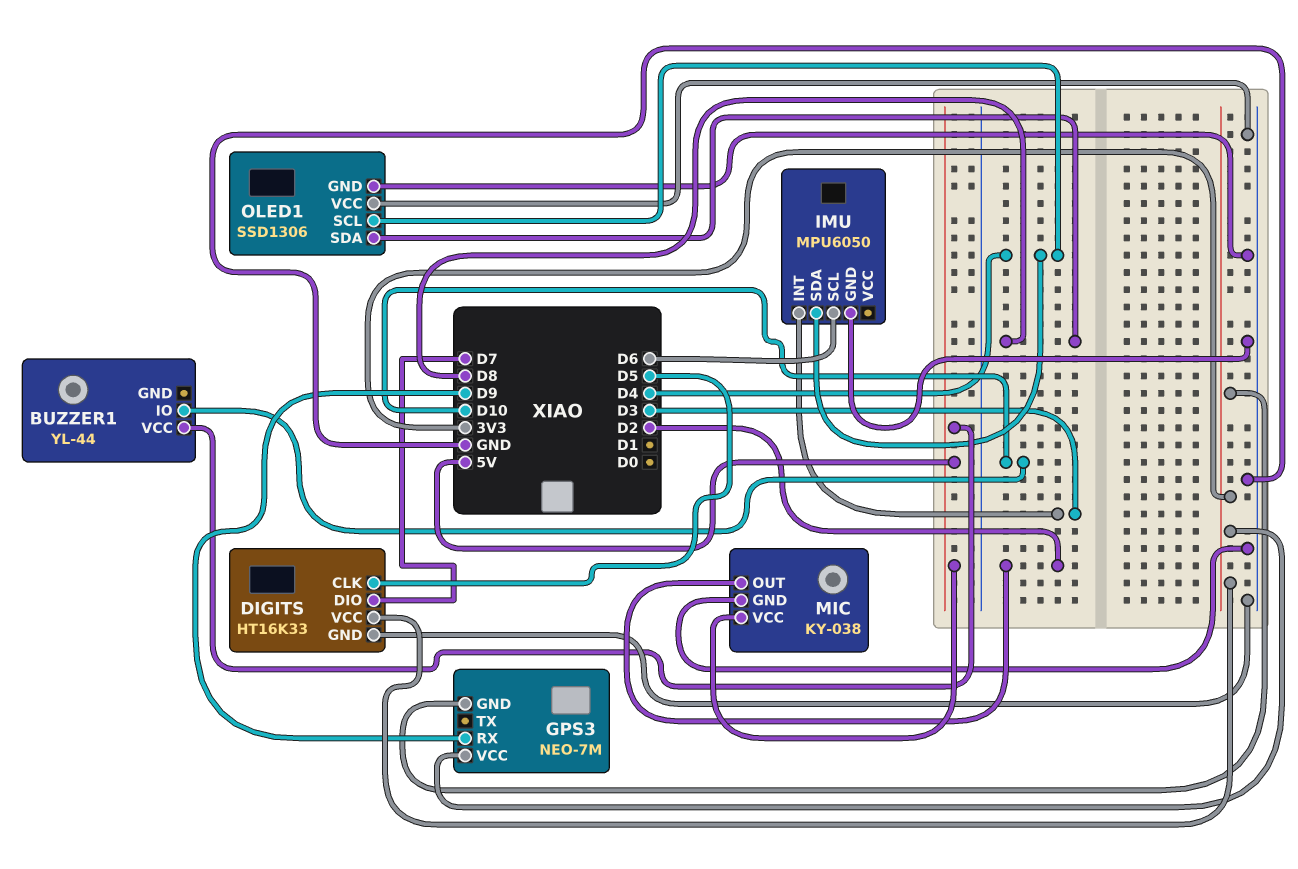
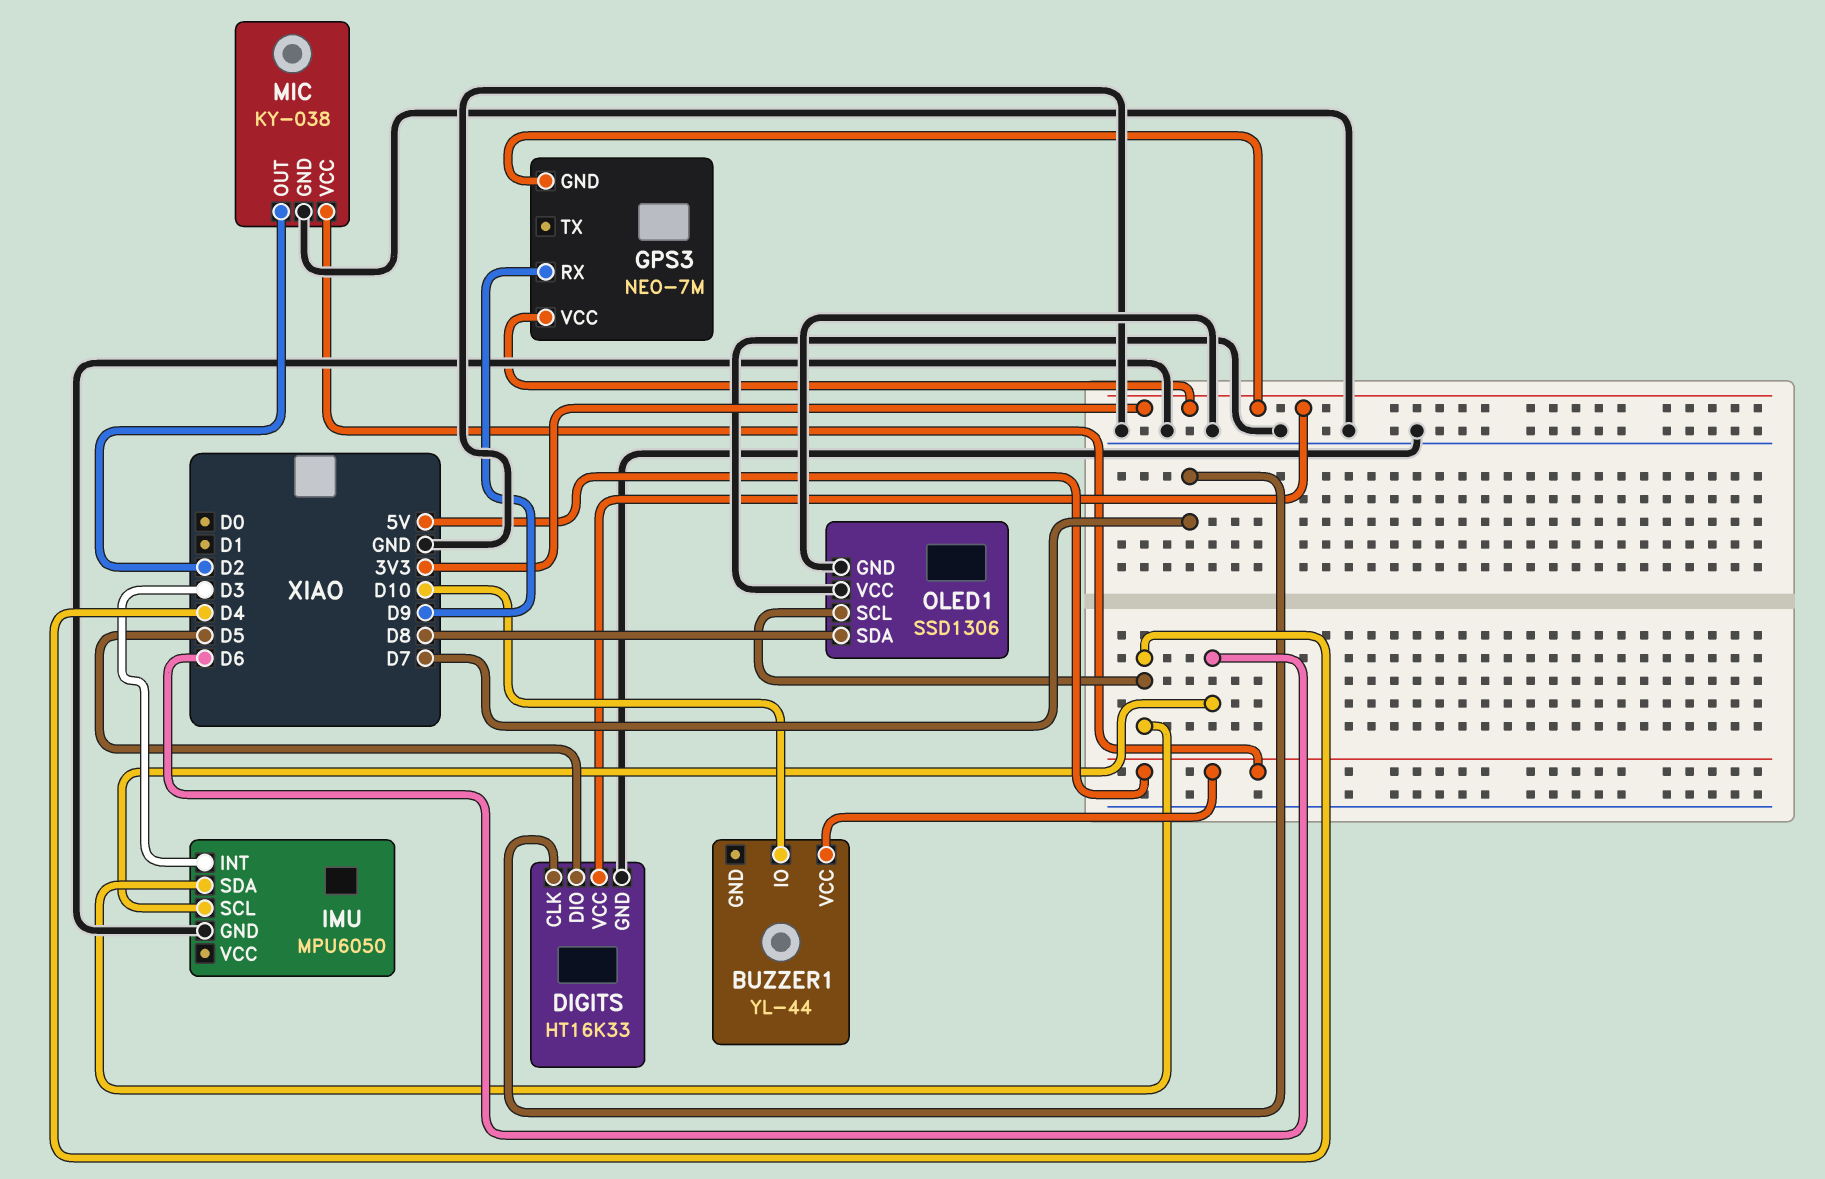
DIGITS pin CLK: D5 -> D7
DIGITS pin DIO: D7 -> D5

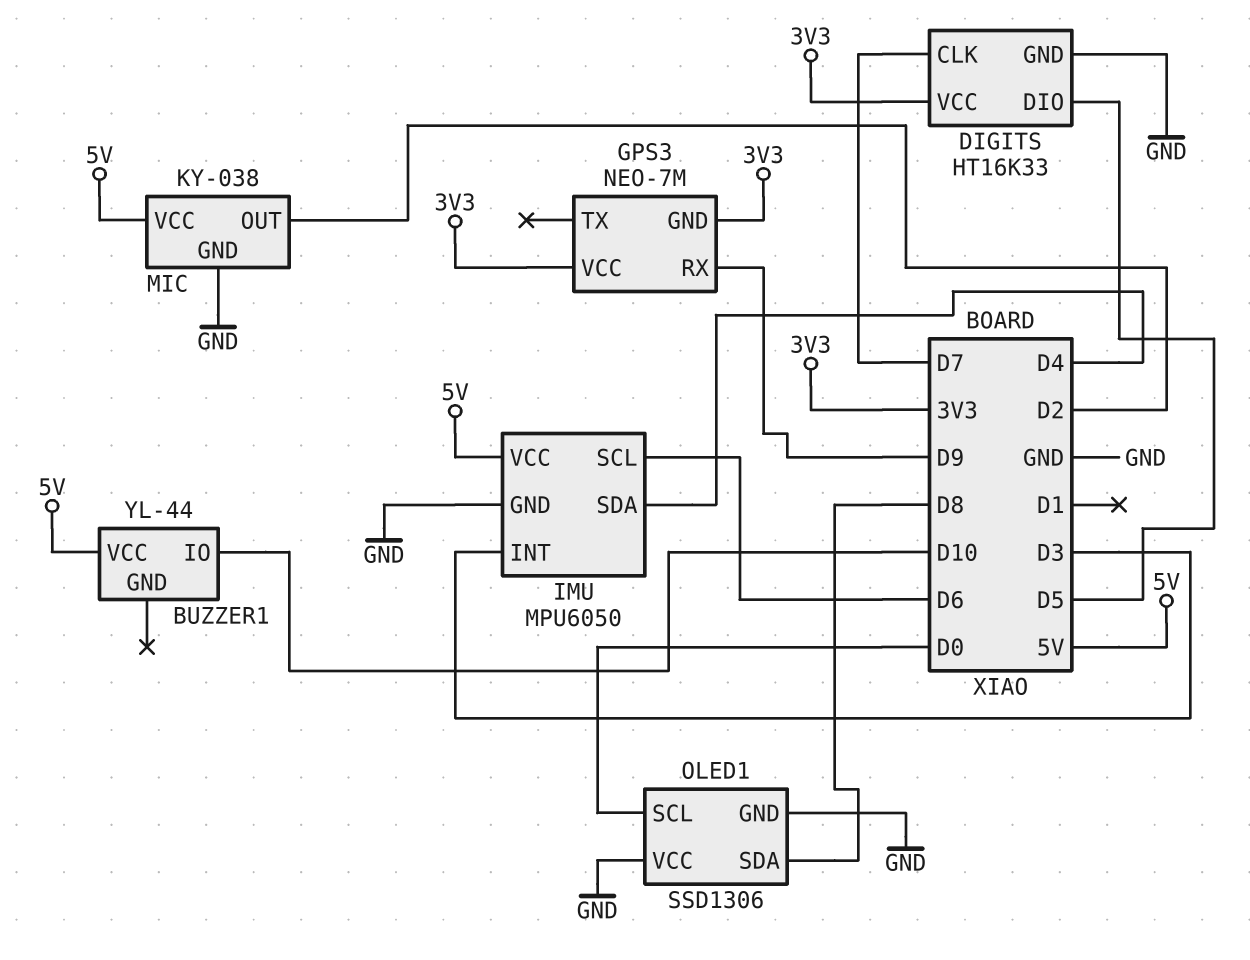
IMU pin VCC: none -> 5V
OLED1 pin SCL: D4 -> D0

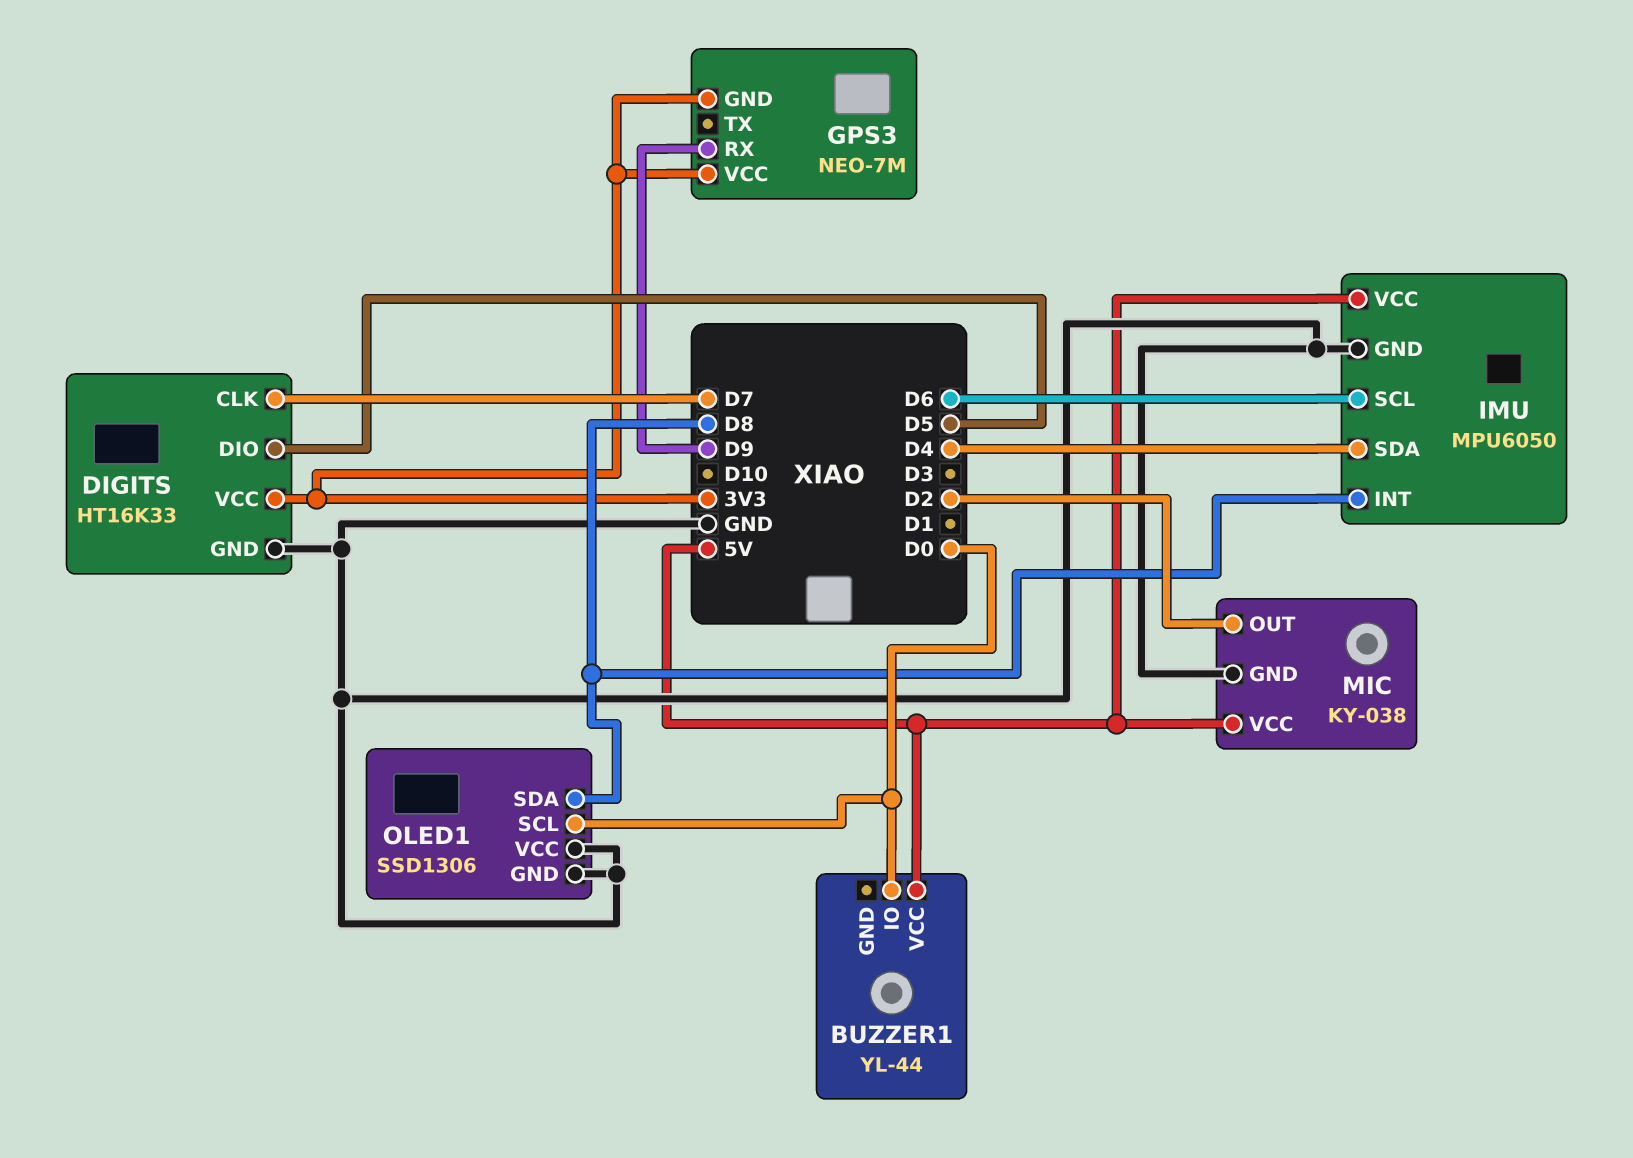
BUZZER1 pin IO: D10 -> D0
IMU pin INT: D3 -> D8

